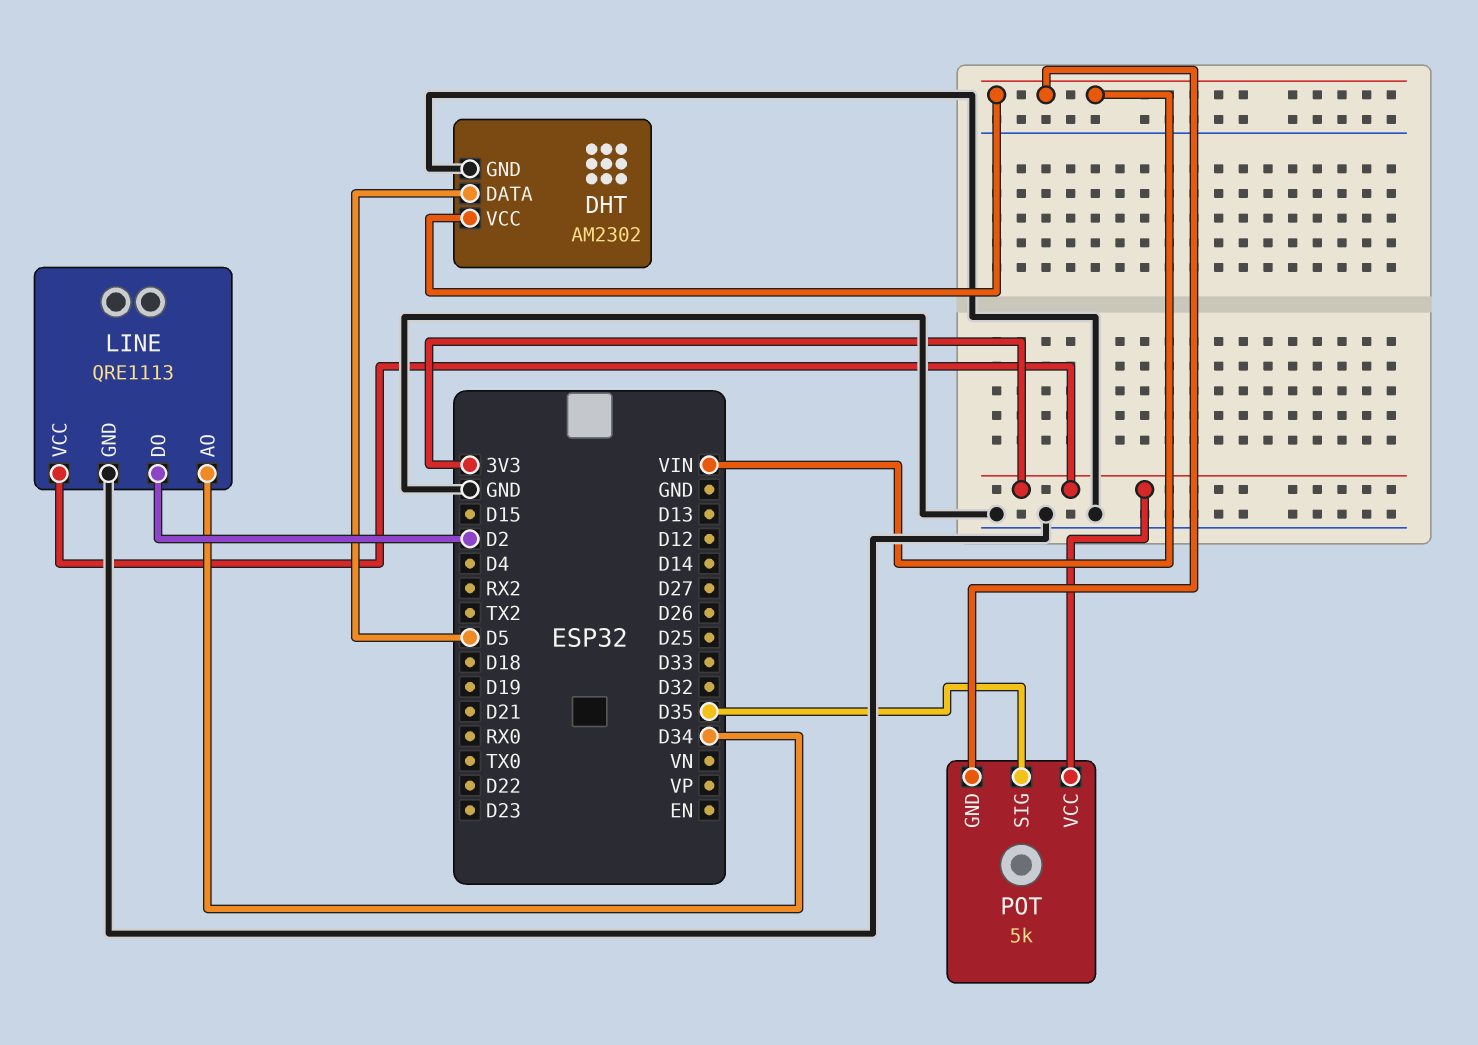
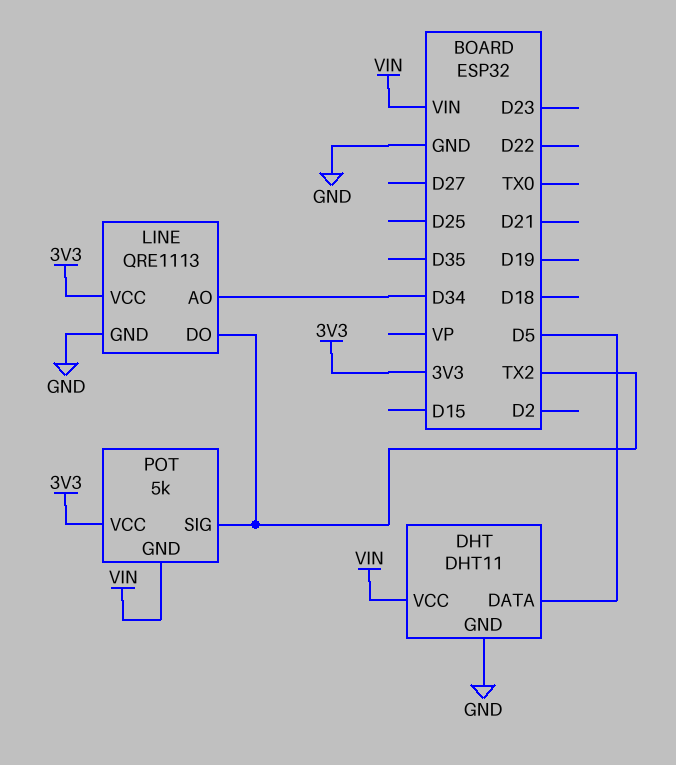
DHT: AM2302 -> DHT11
LINE pin DO: D2 -> TX2
POT pin SIG: D35 -> TX2

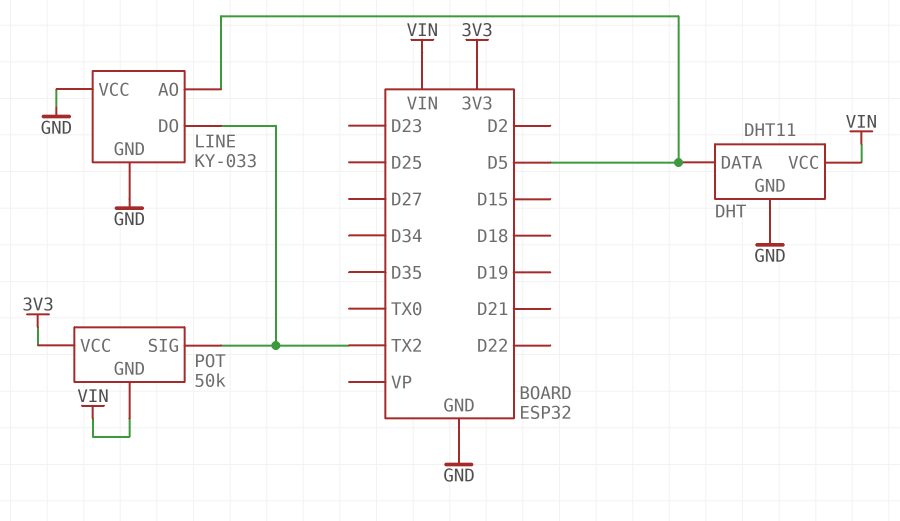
LINE: QRE1113 -> KY-033
LINE pin AO: D34 -> D5
LINE pin VCC: 3V3 -> GND
POT: 5k -> 50k

